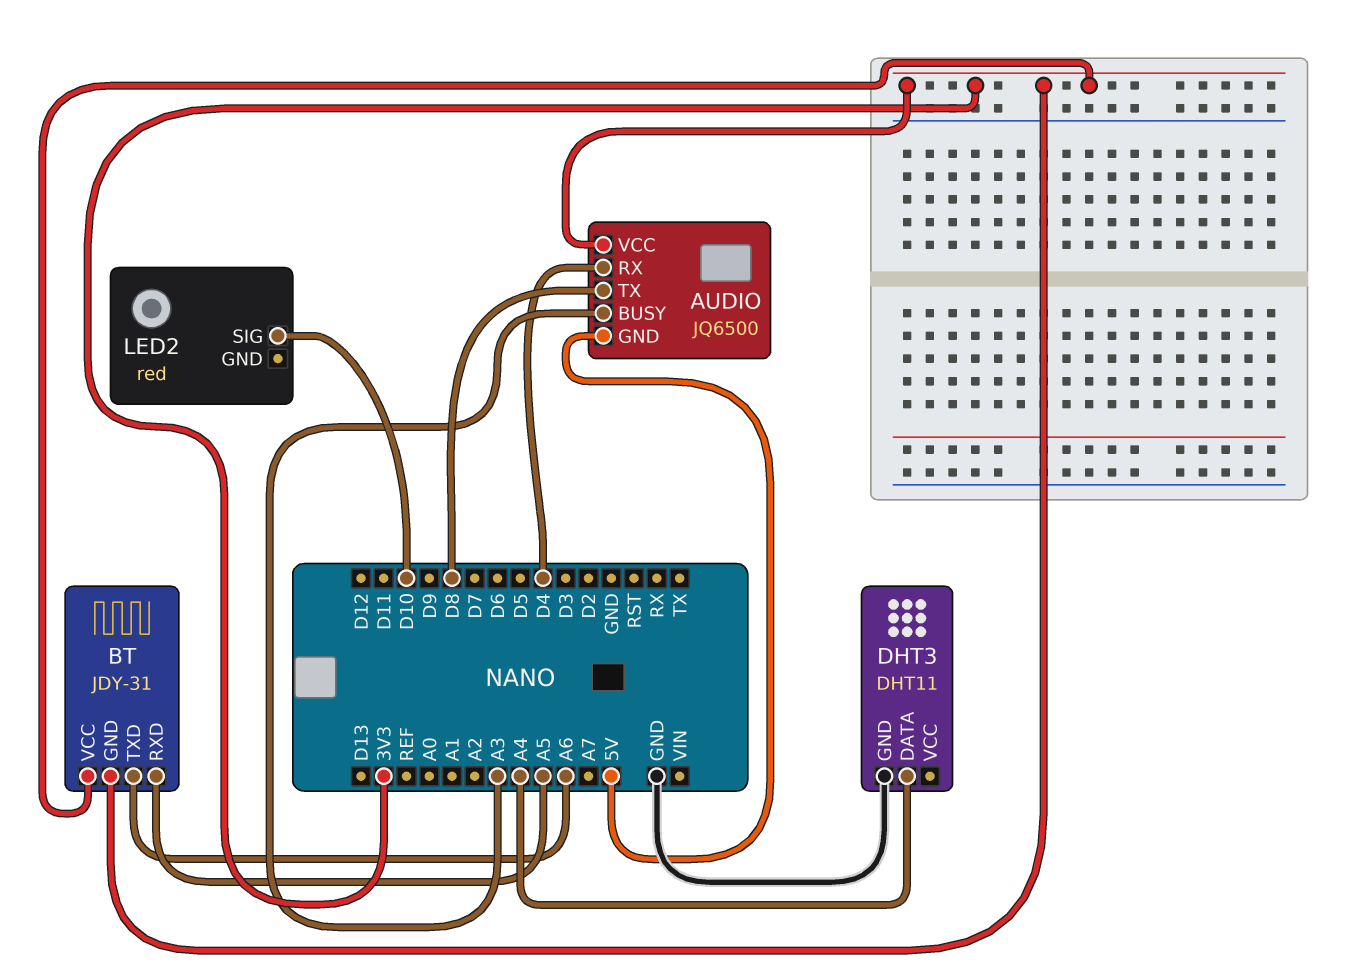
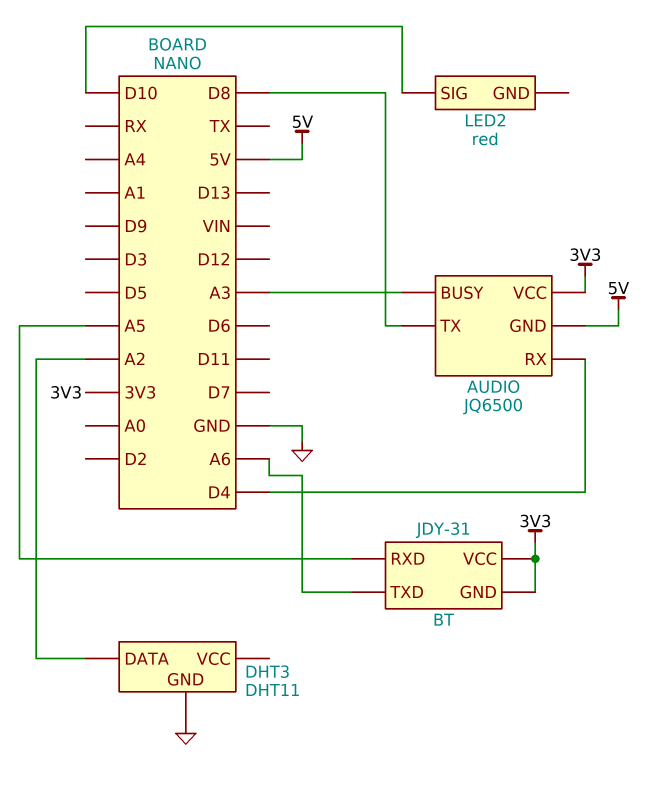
DHT3 pin DATA: A4 -> A2

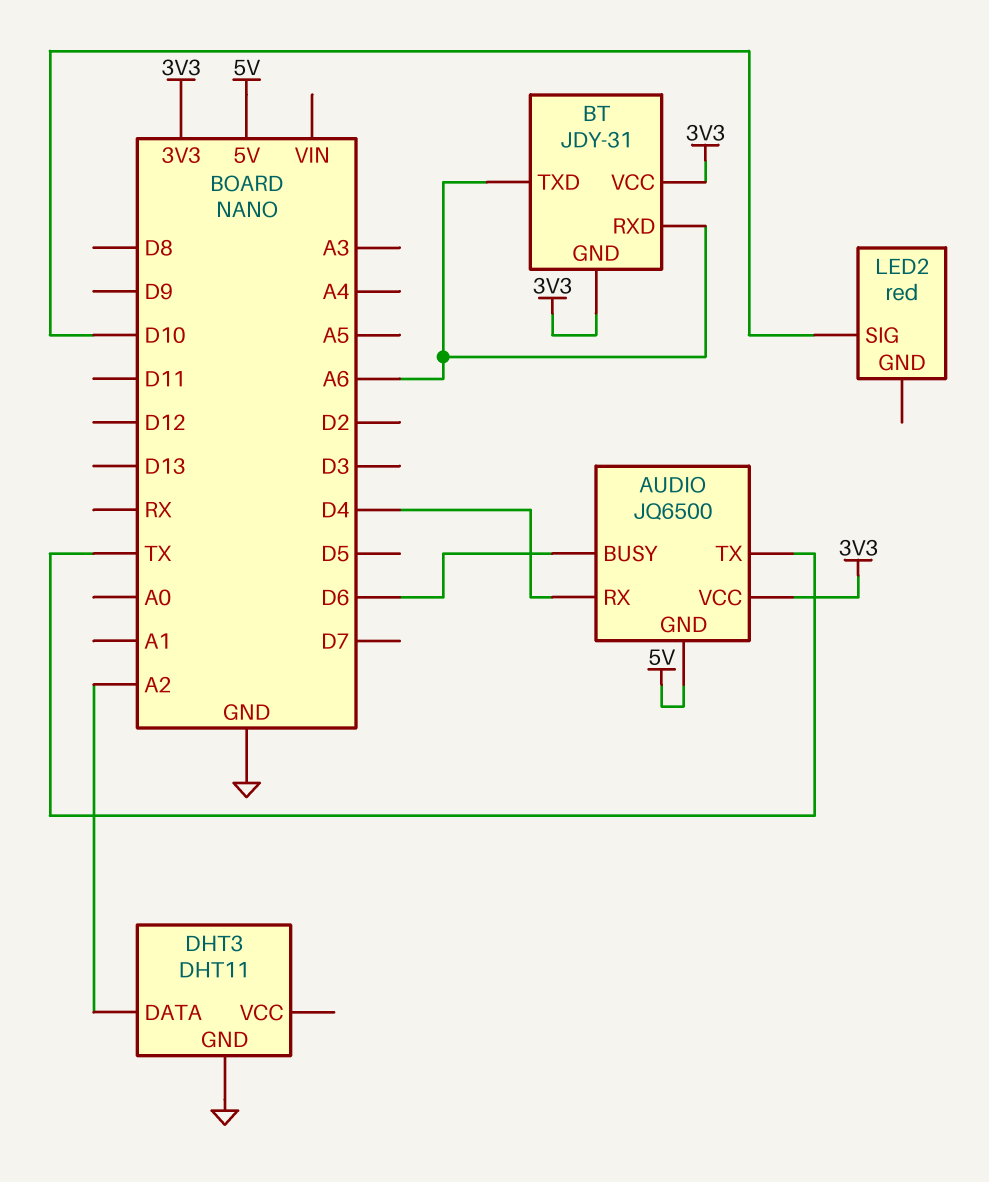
AUDIO pin BUSY: A3 -> D6
AUDIO pin TX: D8 -> TX
BT pin RXD: A5 -> A6

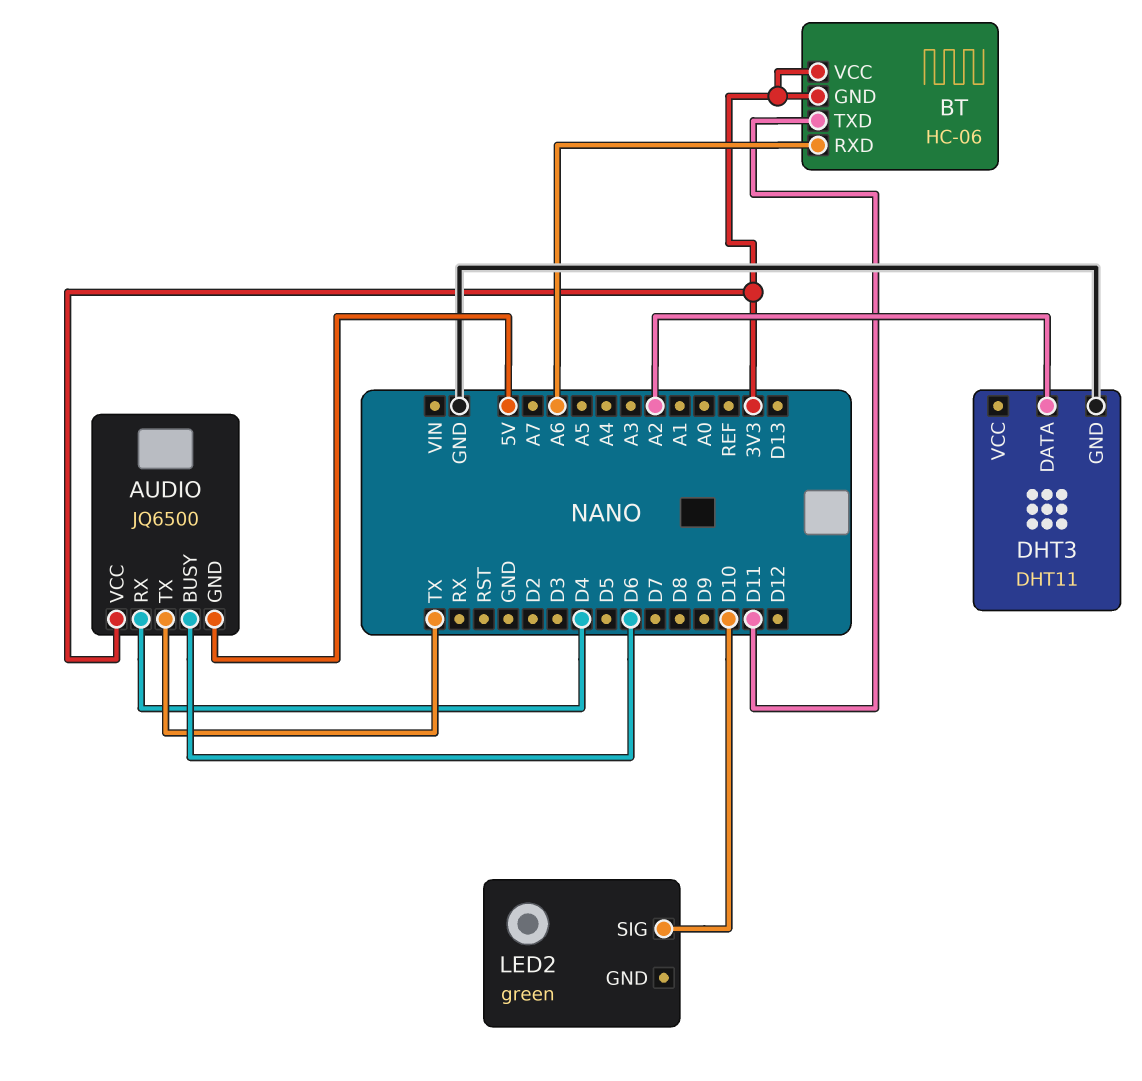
BT: JDY-31 -> HC-06
BT pin TXD: A6 -> D11
LED2: red -> green

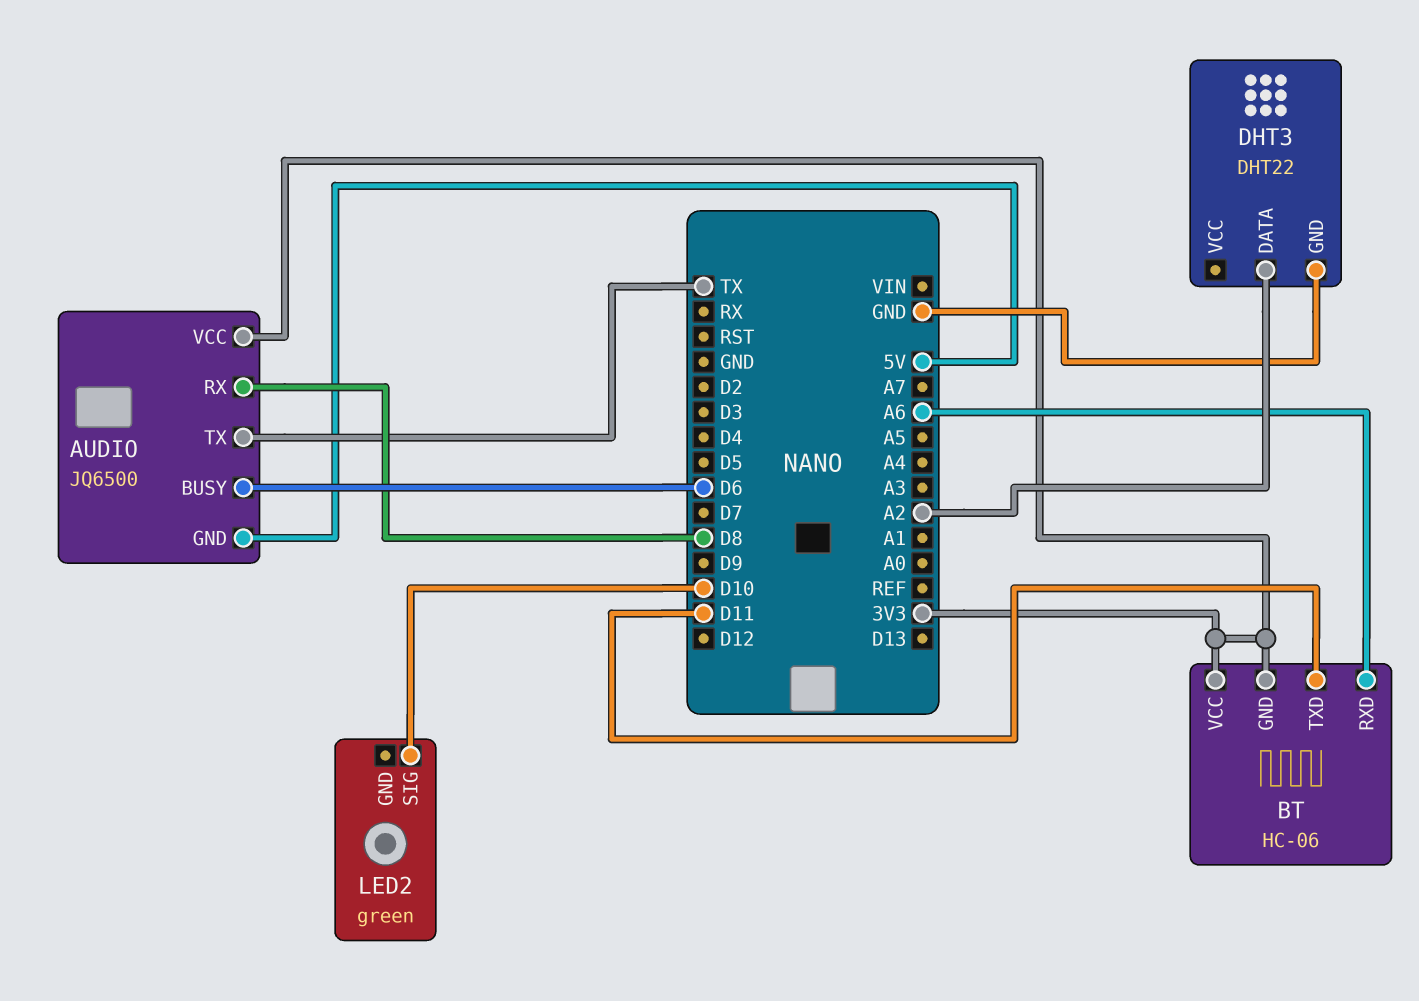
AUDIO pin RX: D4 -> D8
DHT3: DHT11 -> DHT22

